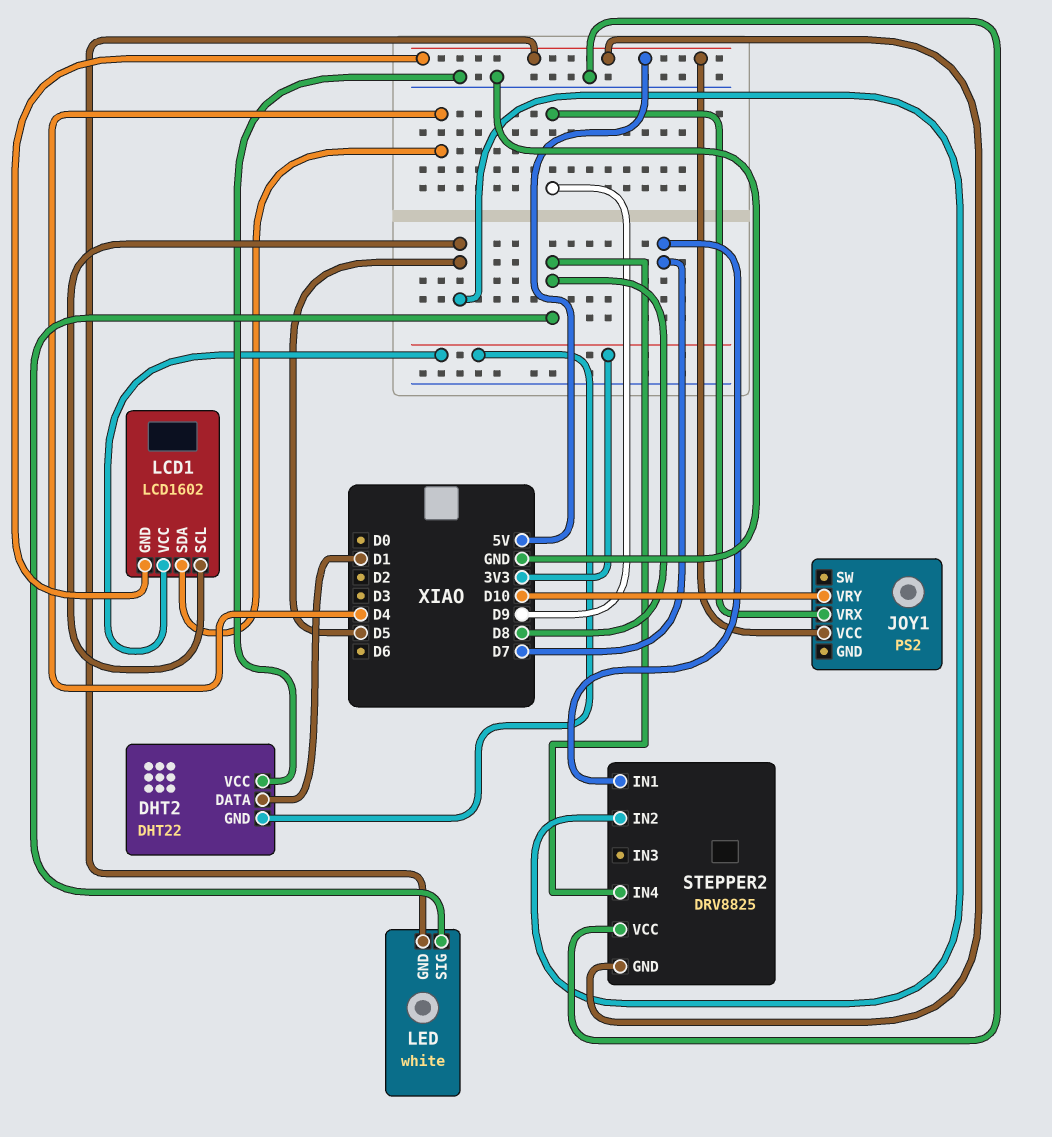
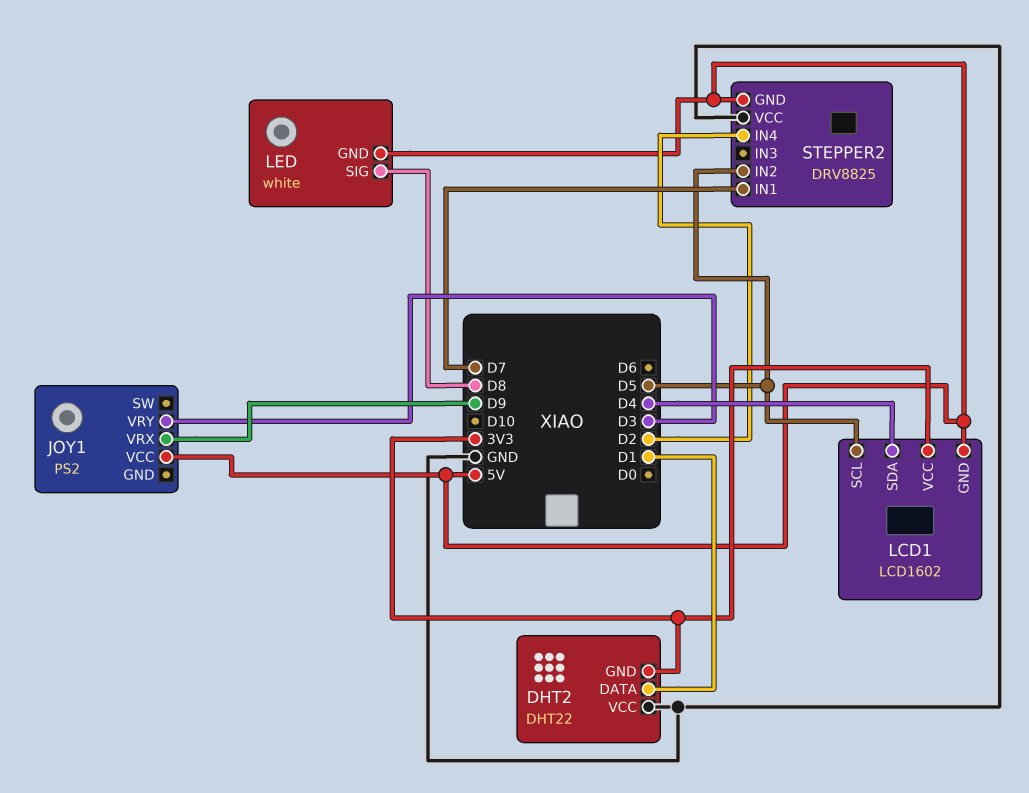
JOY1 pin VRY: D10 -> D3
STEPPER2 pin IN4: D8 -> D2

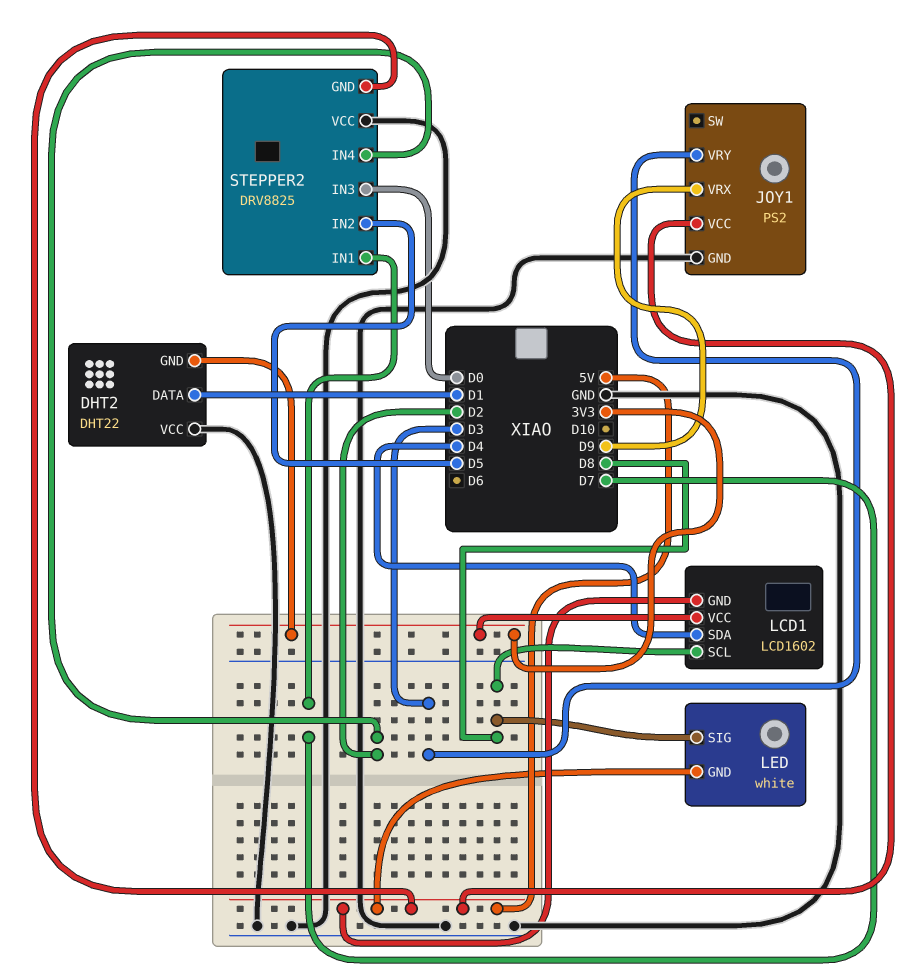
JOY1 pin GND: none -> GND
LCD1 pin SCL: D5 -> D8
STEPPER2 pin IN3: none -> D0

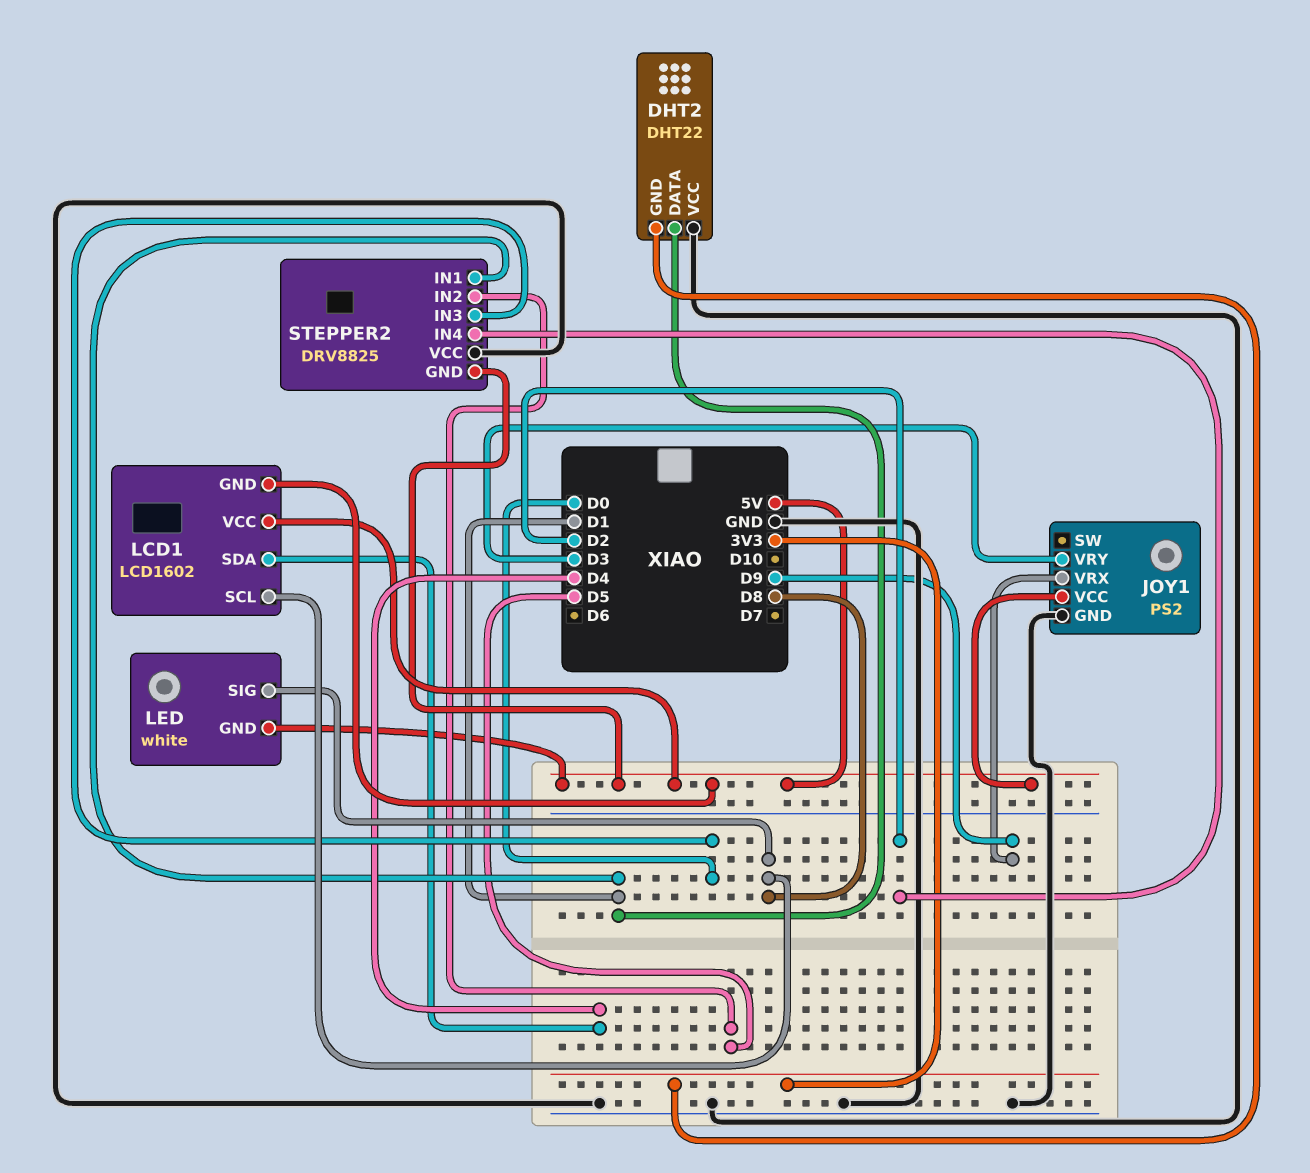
LCD1 pin VCC: 3V3 -> 5V
STEPPER2 pin IN1: D7 -> D1

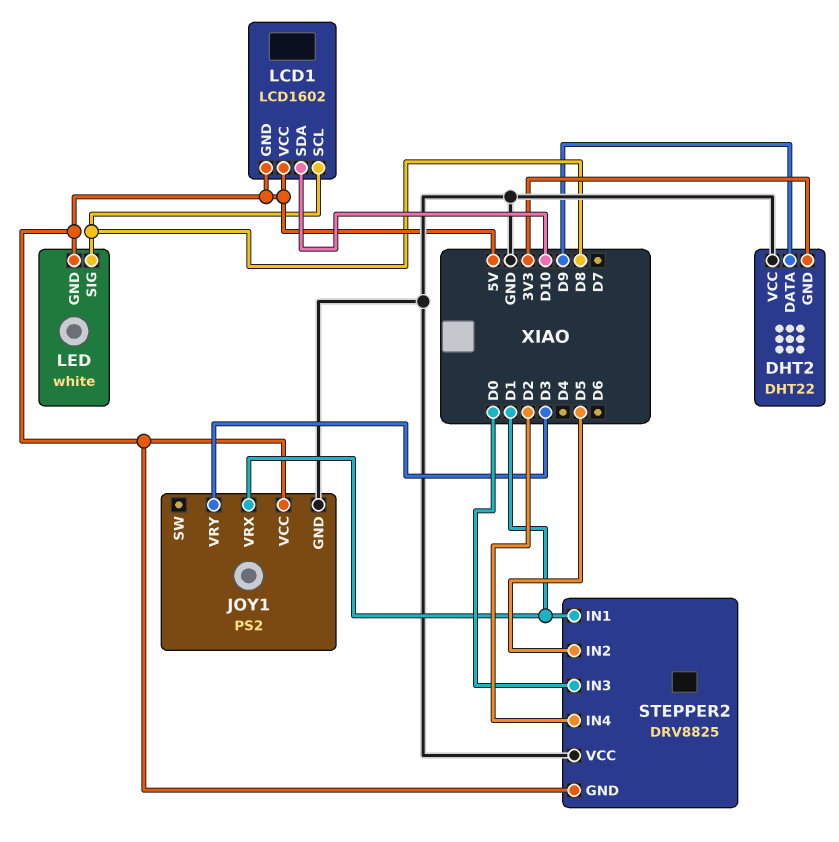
DHT2 pin DATA: D1 -> D9
JOY1 pin VRX: D9 -> D1
LCD1 pin SDA: D4 -> D10

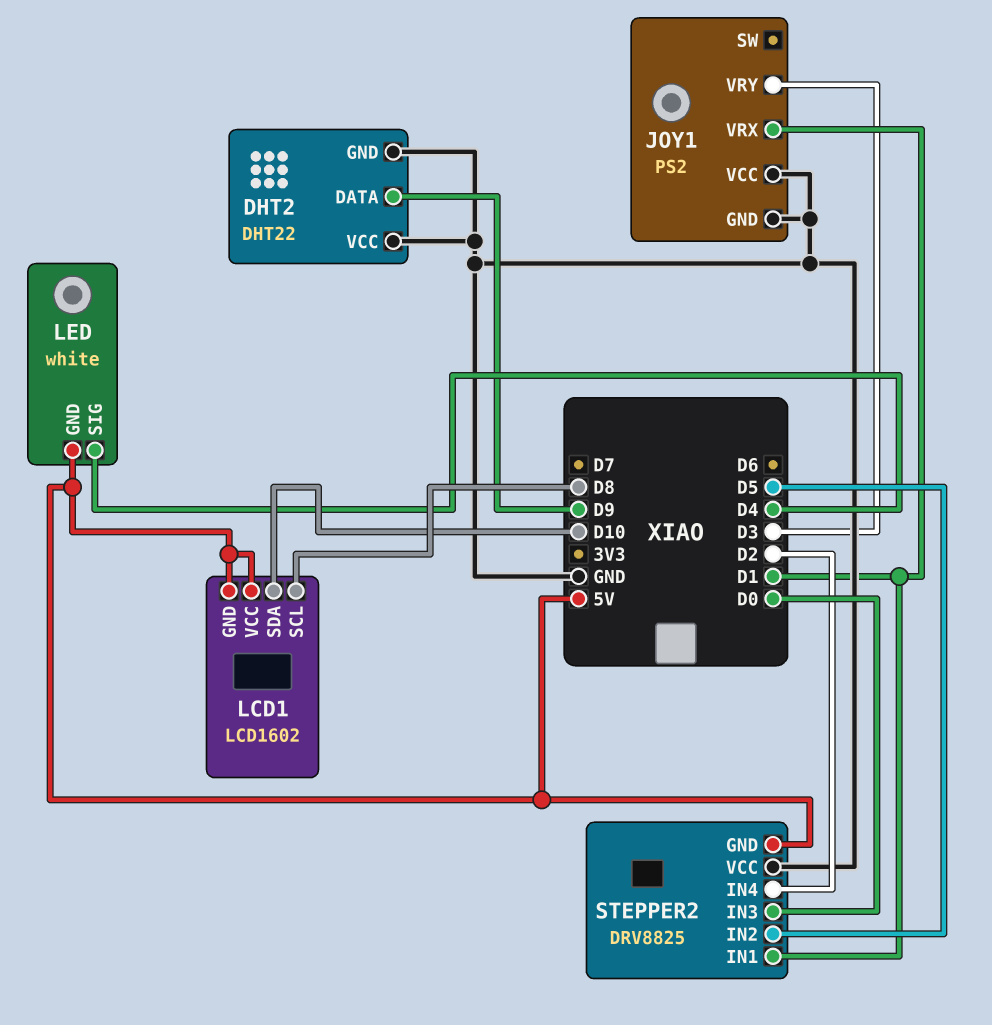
DHT2 pin GND: 3V3 -> GND
JOY1 pin VCC: 5V -> GND
LED pin SIG: D8 -> D4

